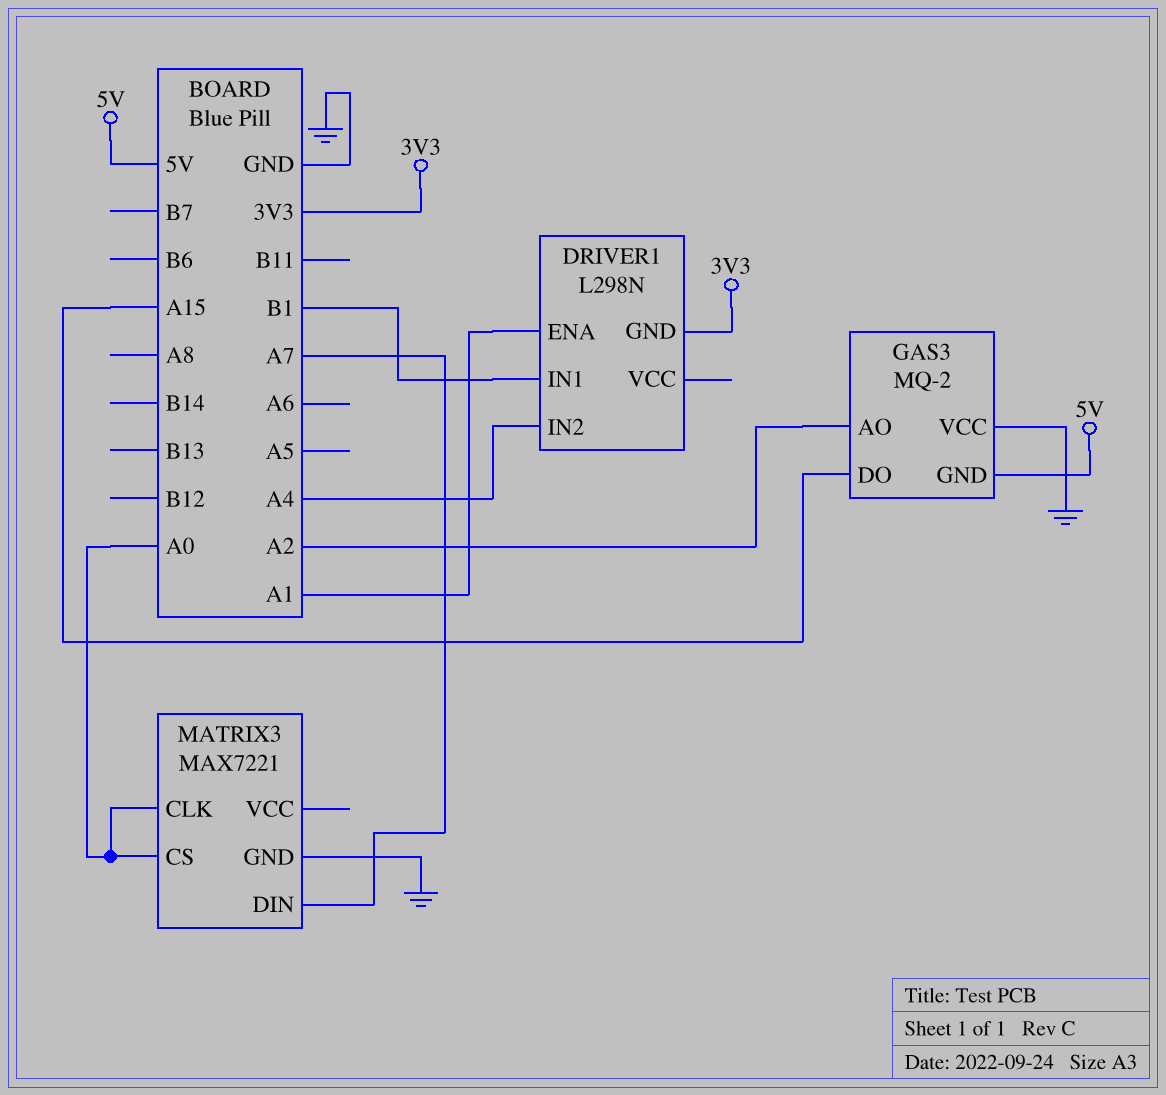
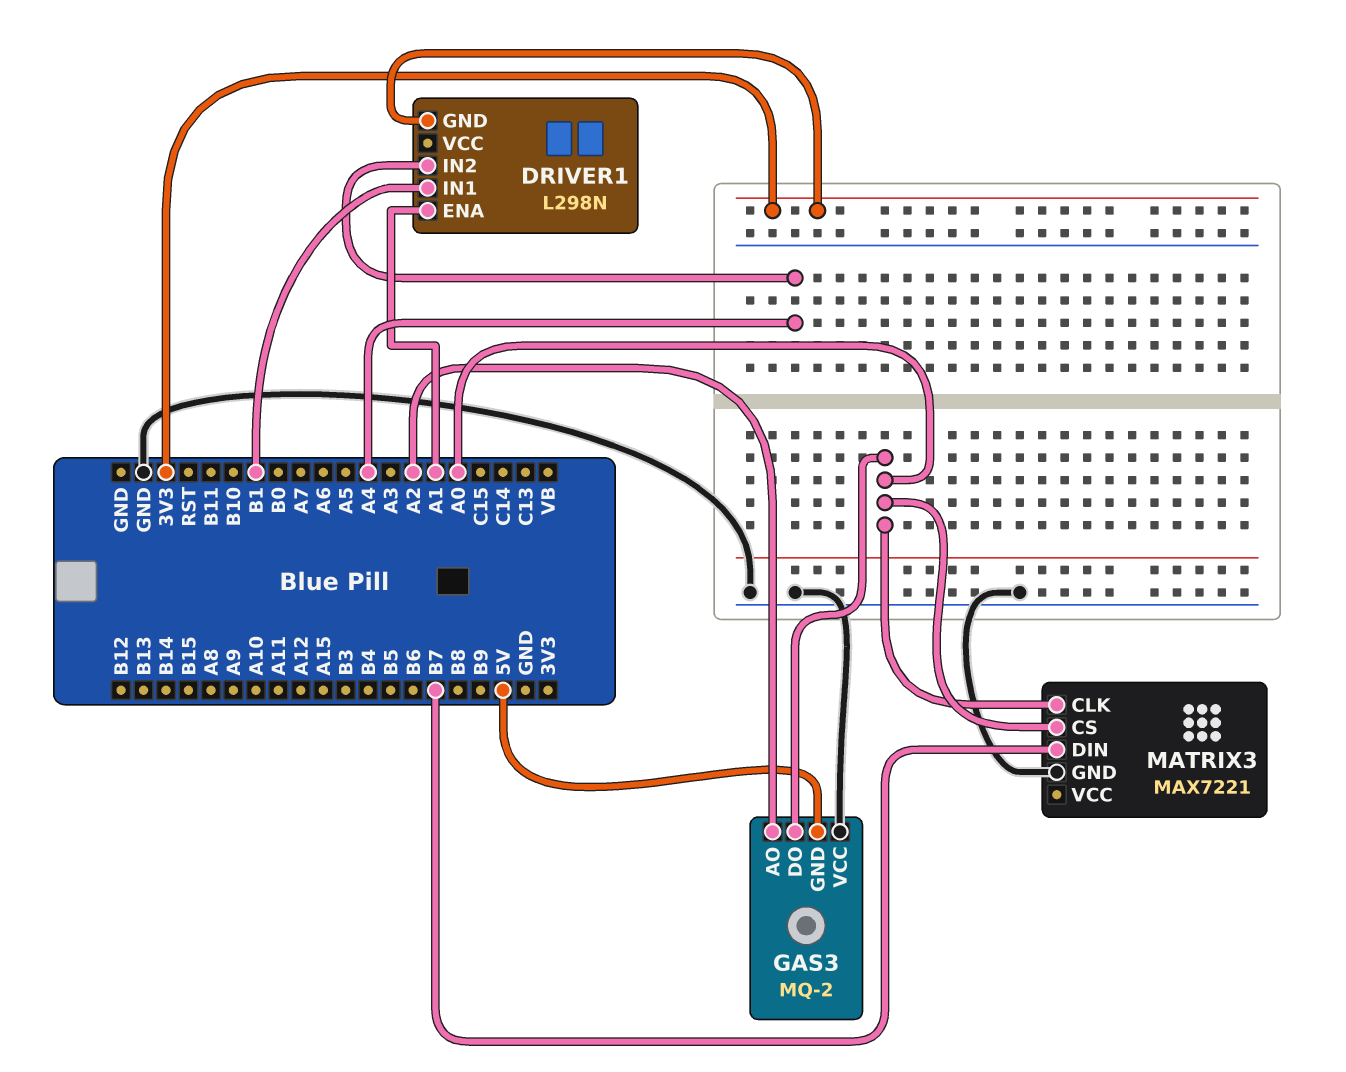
GAS3 pin DO: A15 -> A0
MATRIX3 pin DIN: A7 -> B7

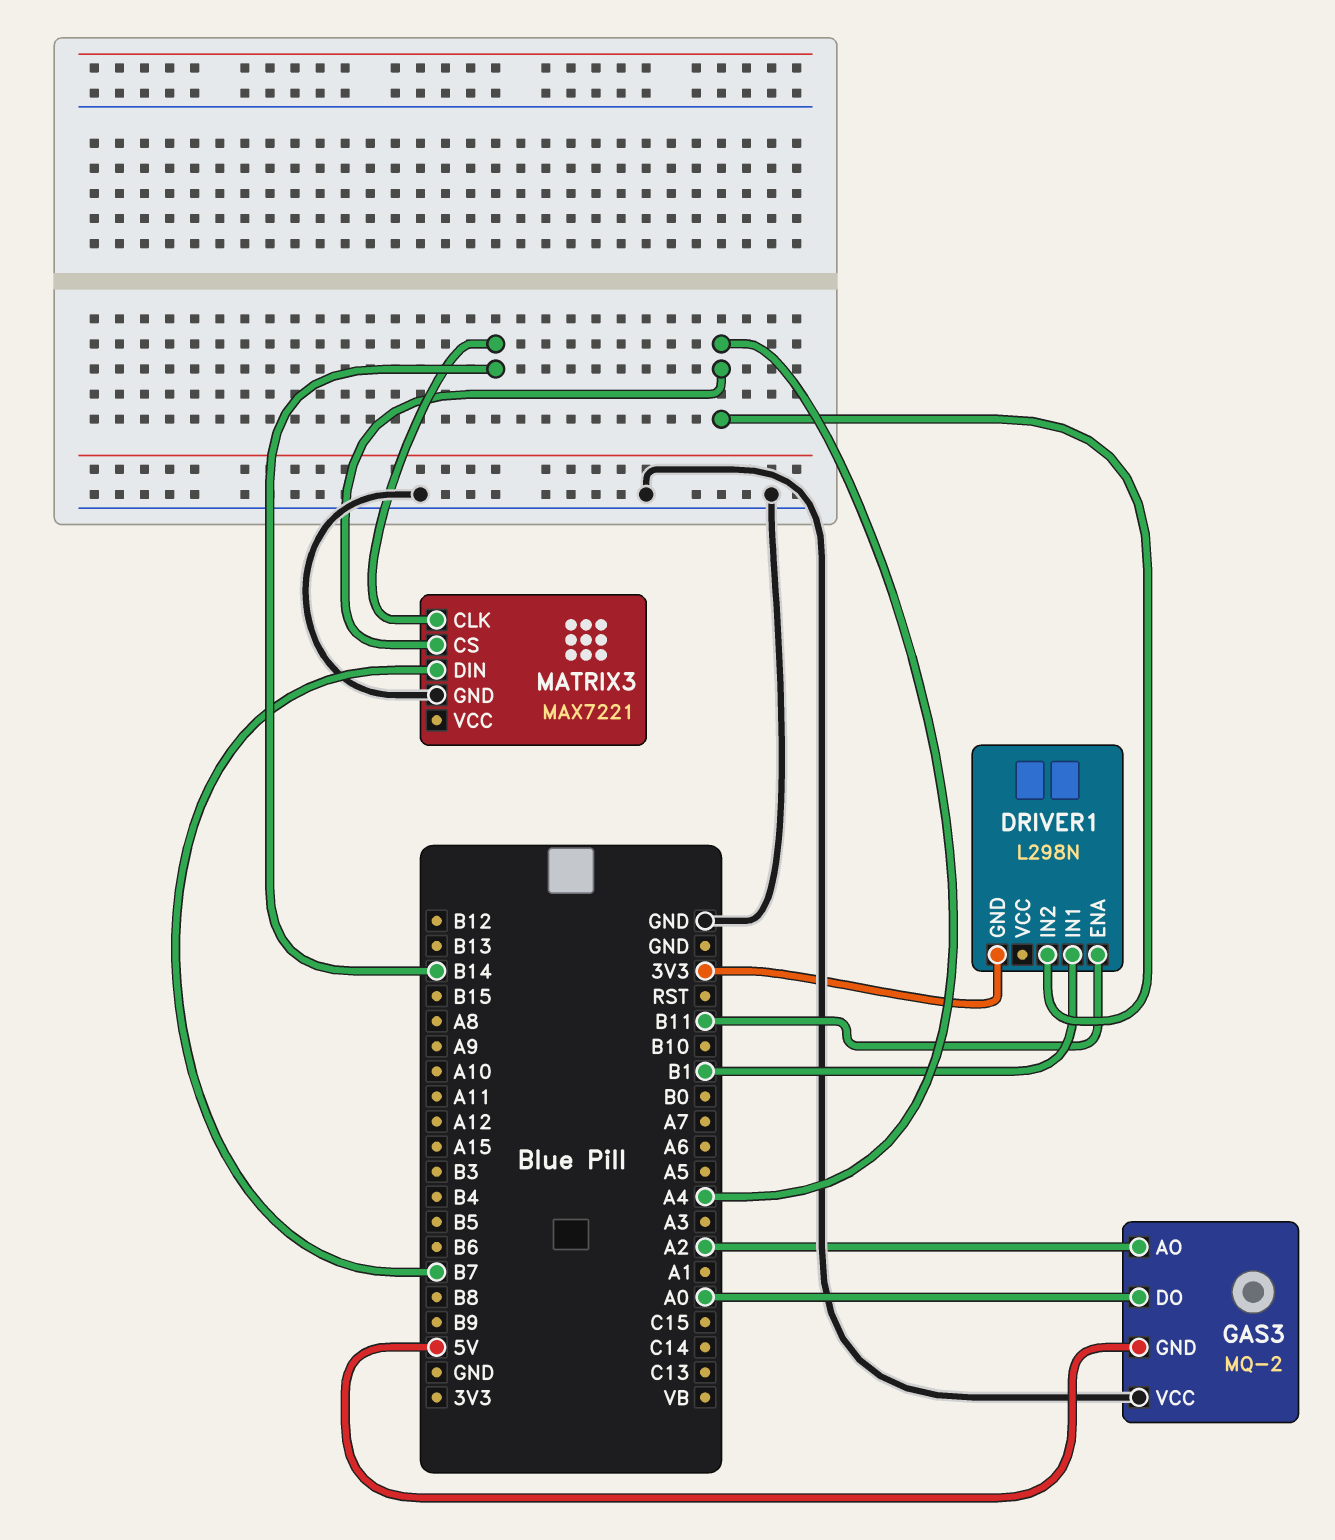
DRIVER1 pin ENA: A1 -> B11
MATRIX3 pin CLK: A0 -> B14
MATRIX3 pin CS: A0 -> A4

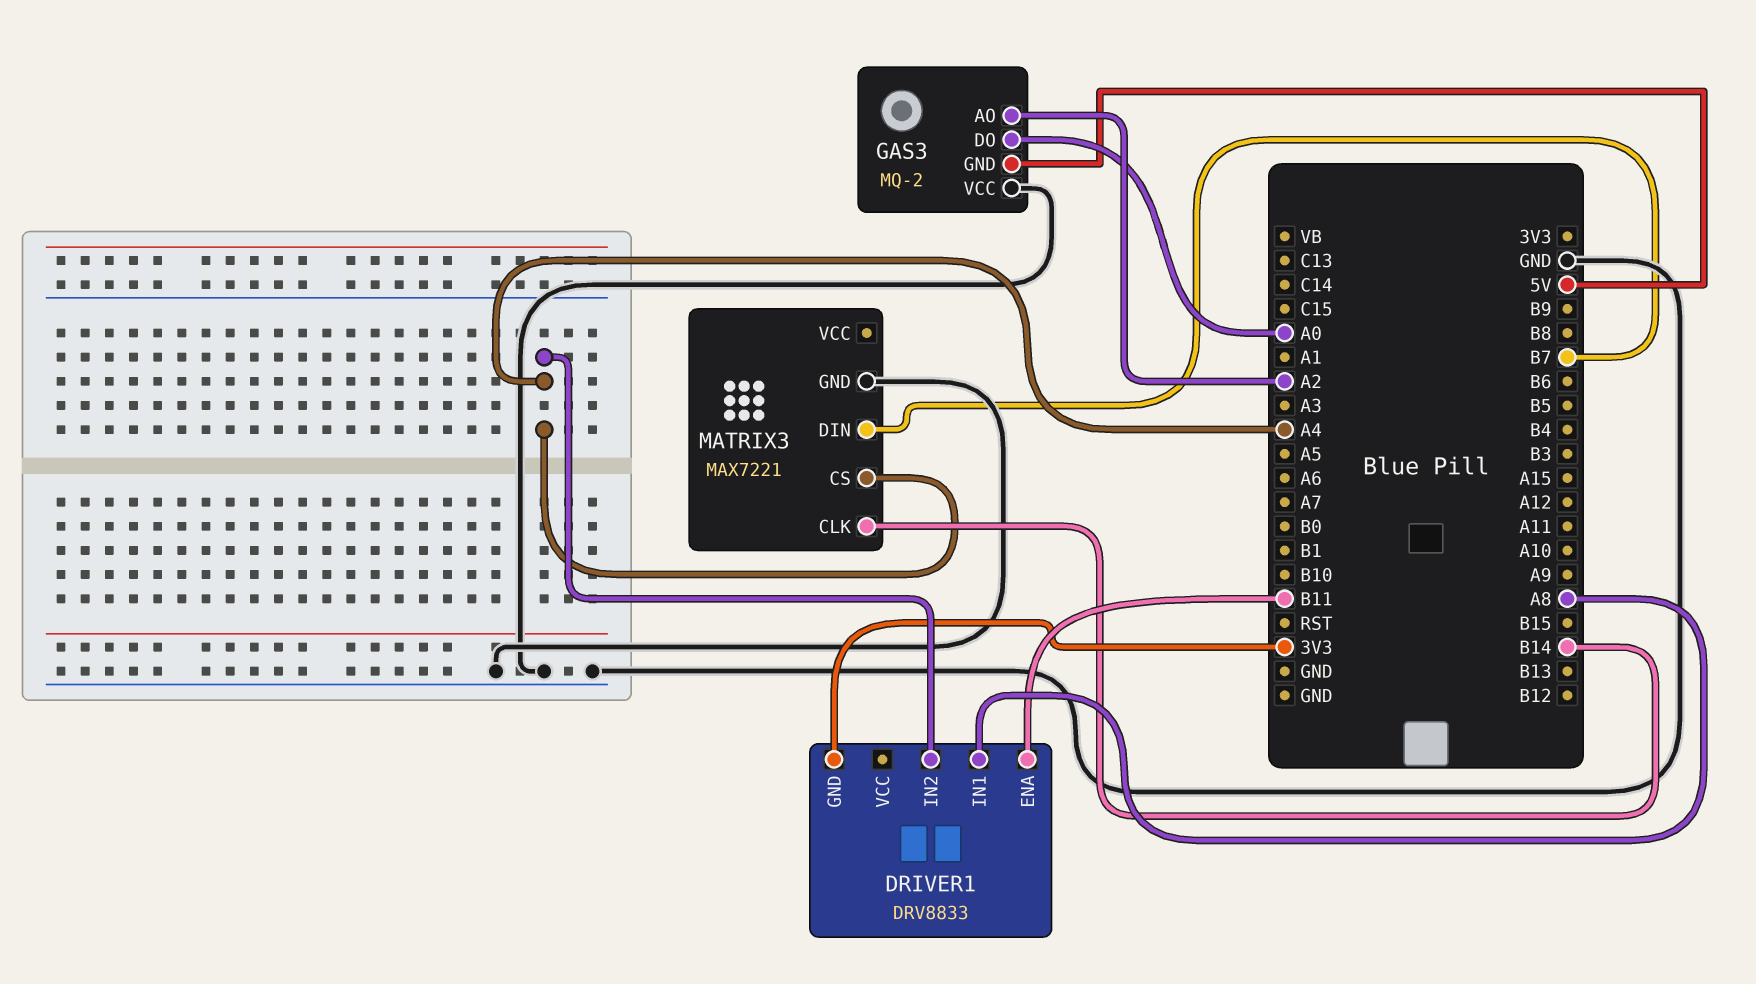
DRIVER1: L298N -> DRV8833
DRIVER1 pin IN1: B1 -> A8

